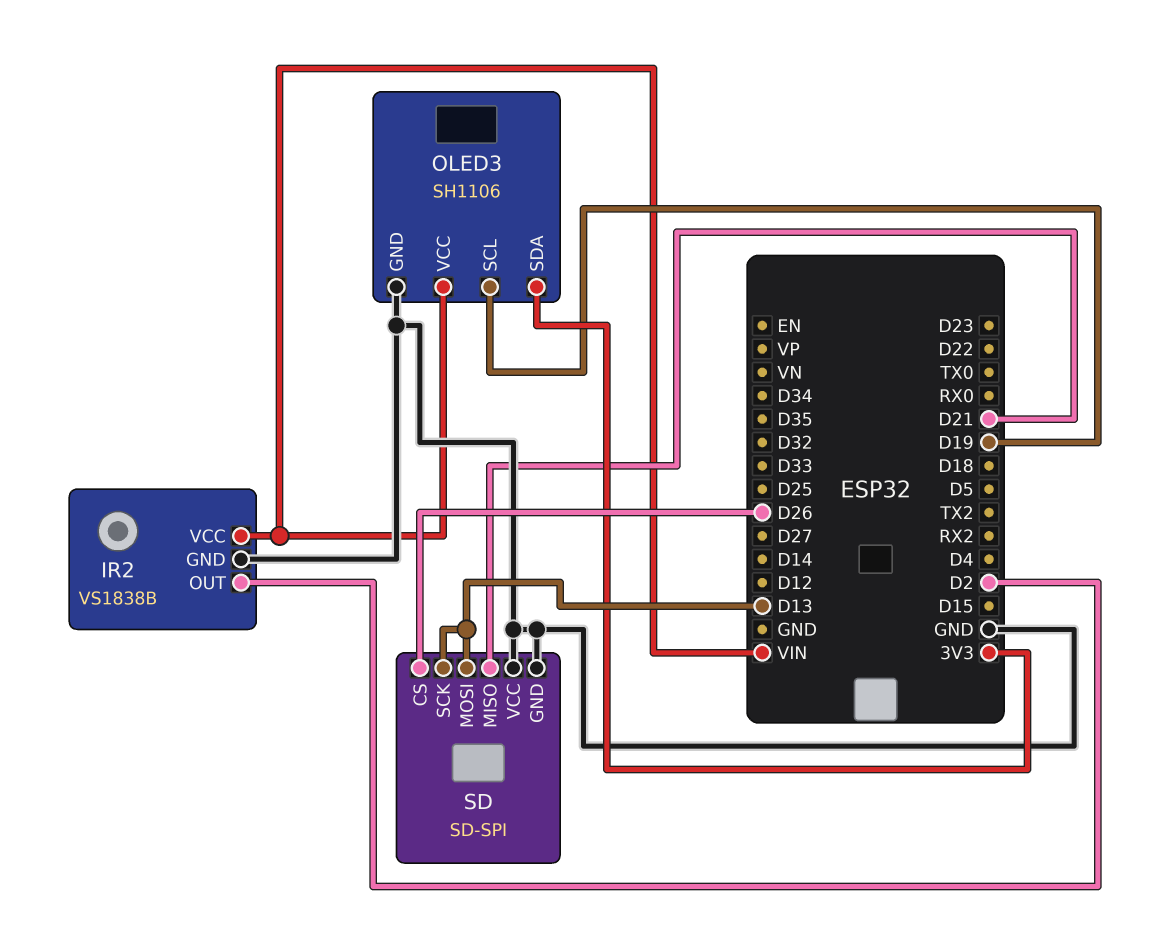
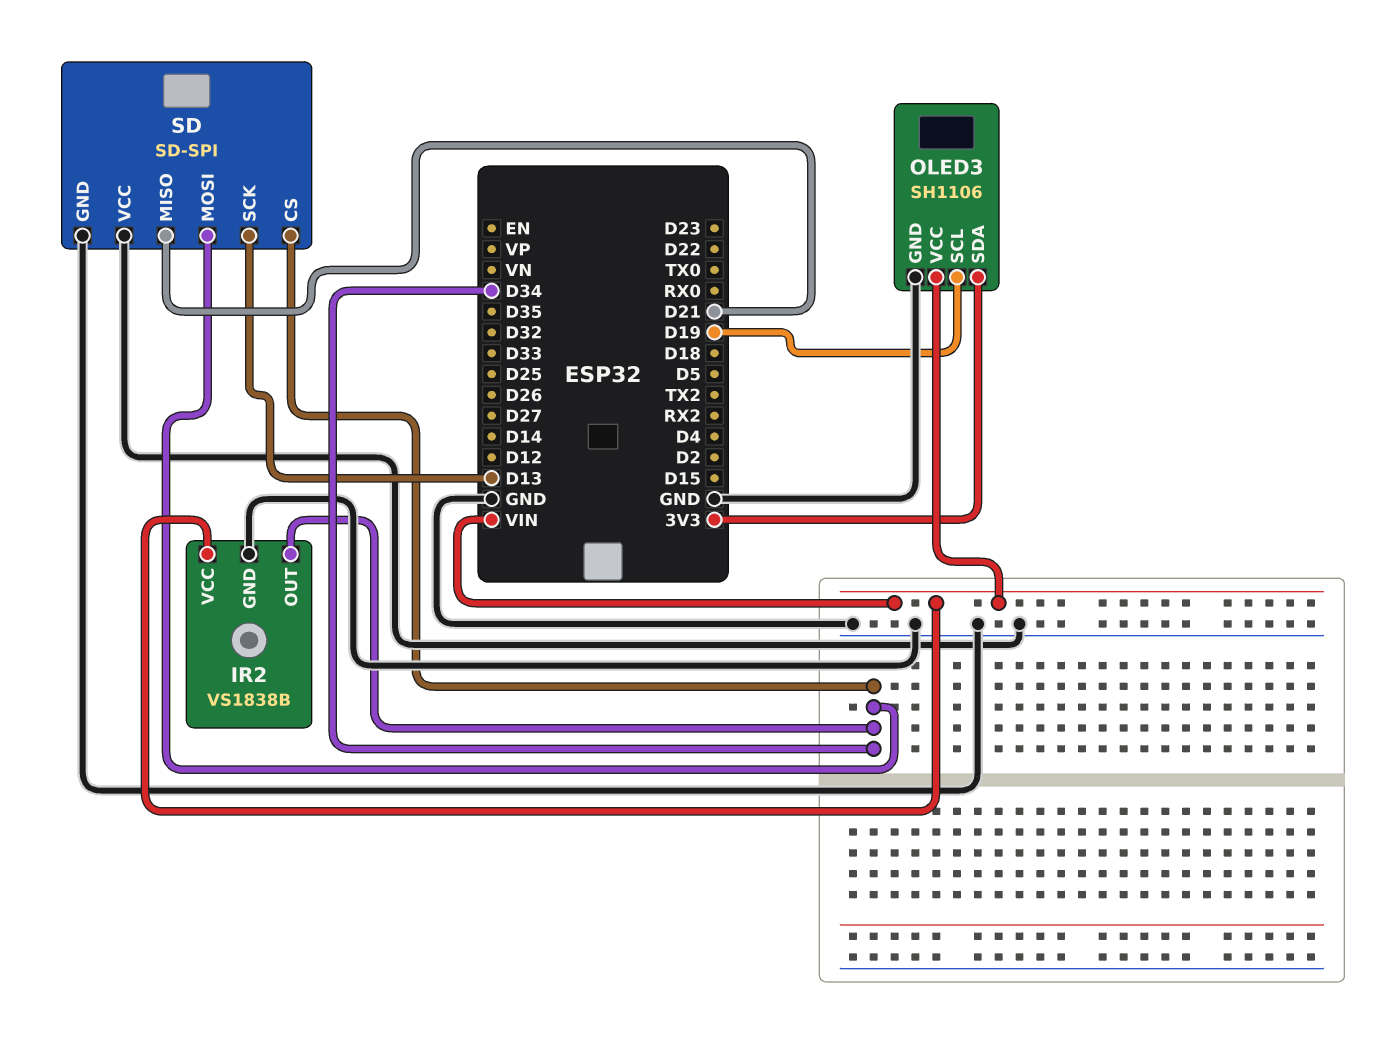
IR2 pin OUT: D2 -> D34
SD pin CS: D26 -> D34
SD pin MOSI: D13 -> D34

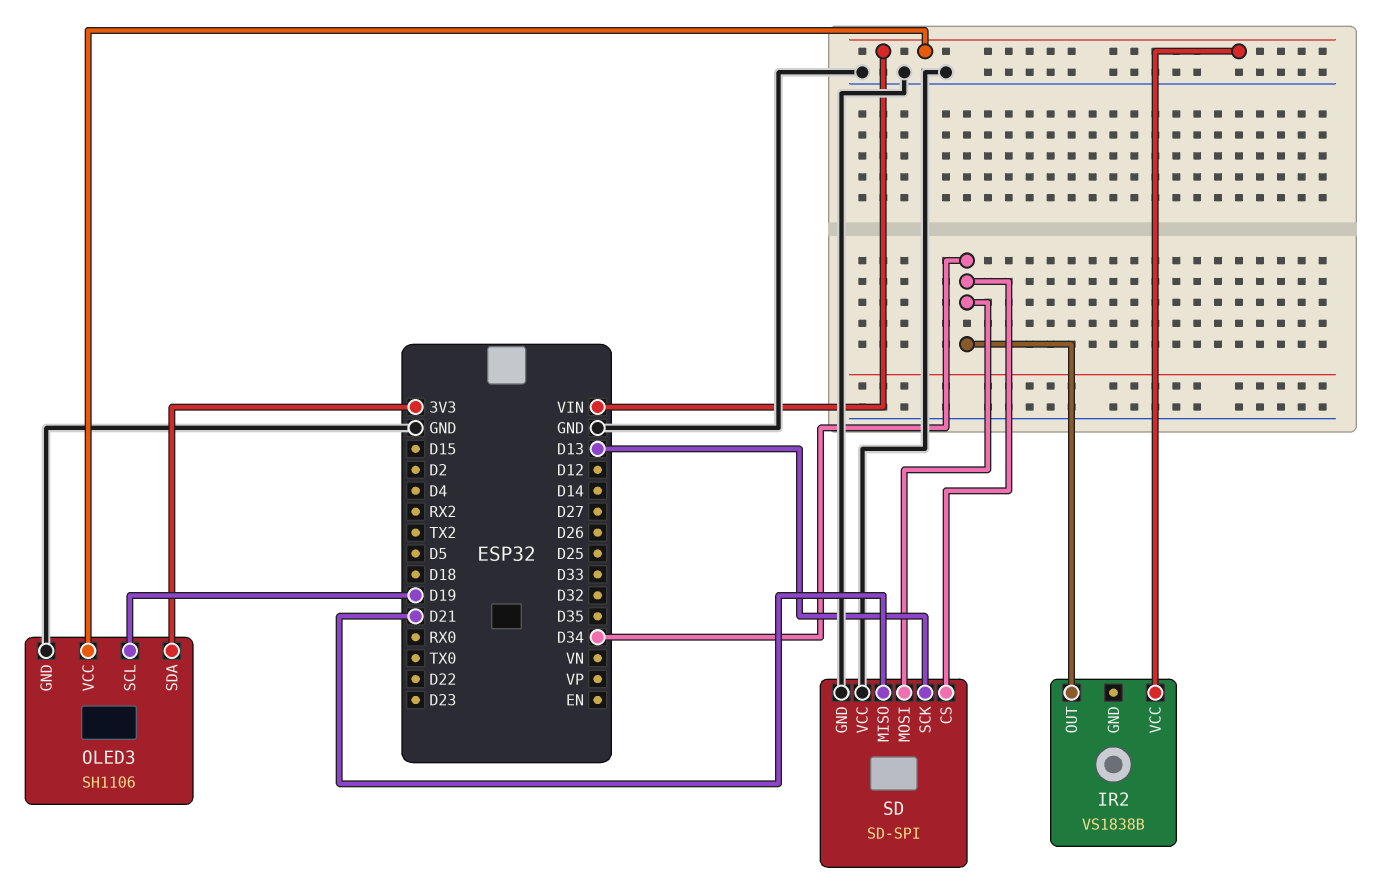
IR2 pin GND: GND -> none

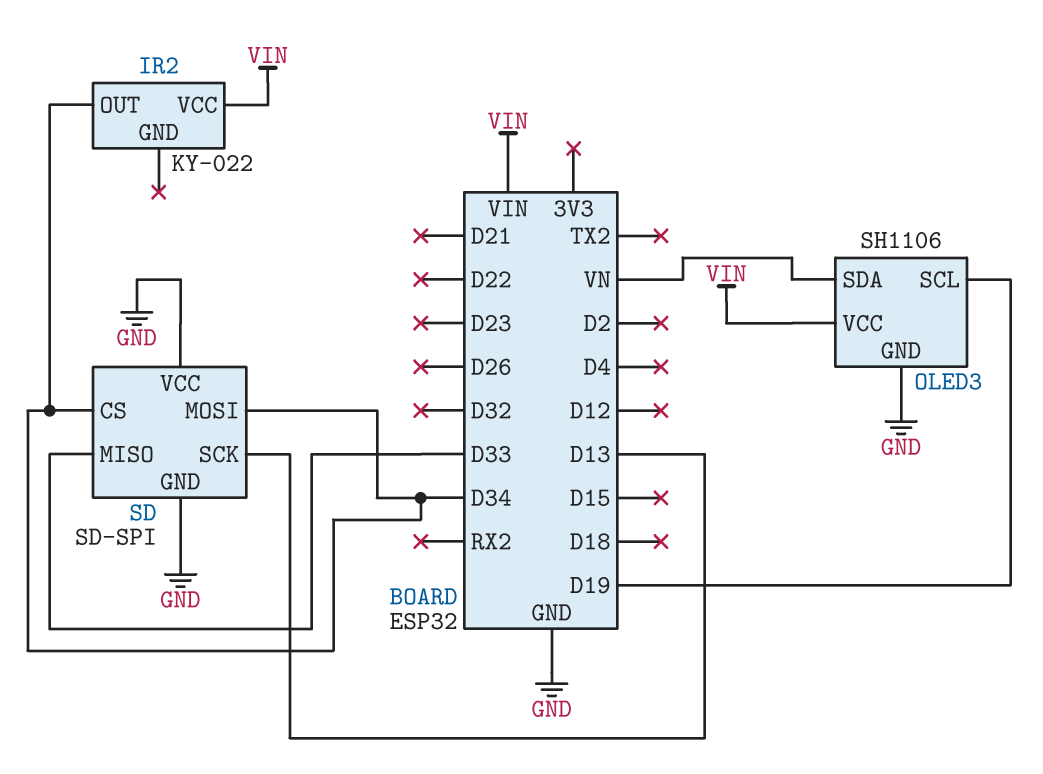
IR2: VS1838B -> KY-022
OLED3 pin SDA: 3V3 -> VN
SD pin MISO: D21 -> D33

